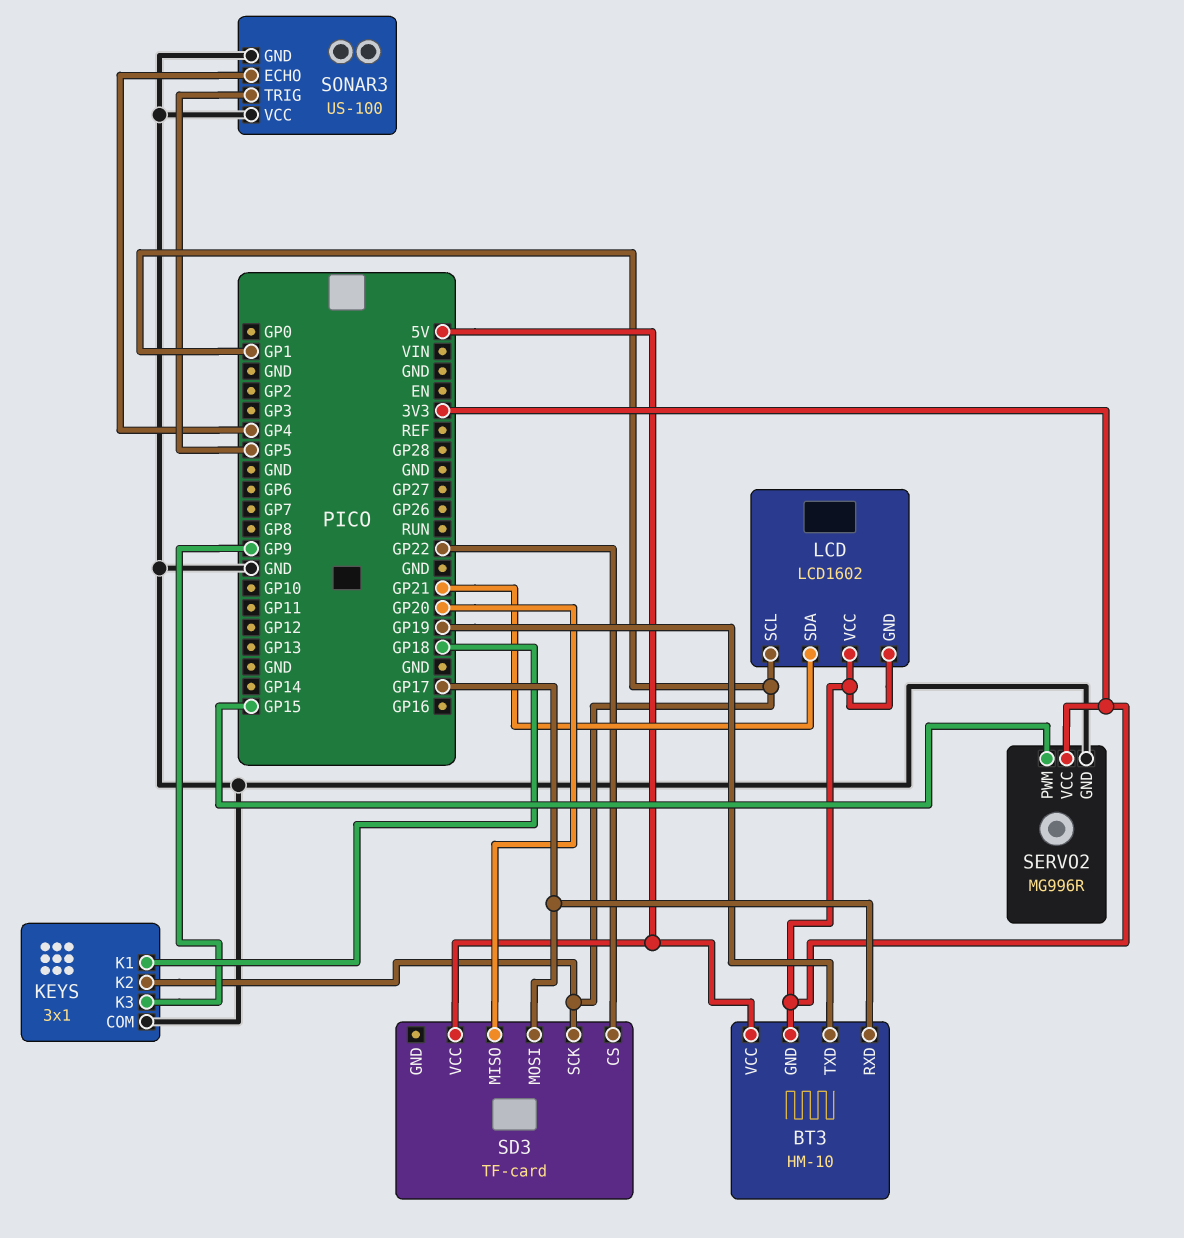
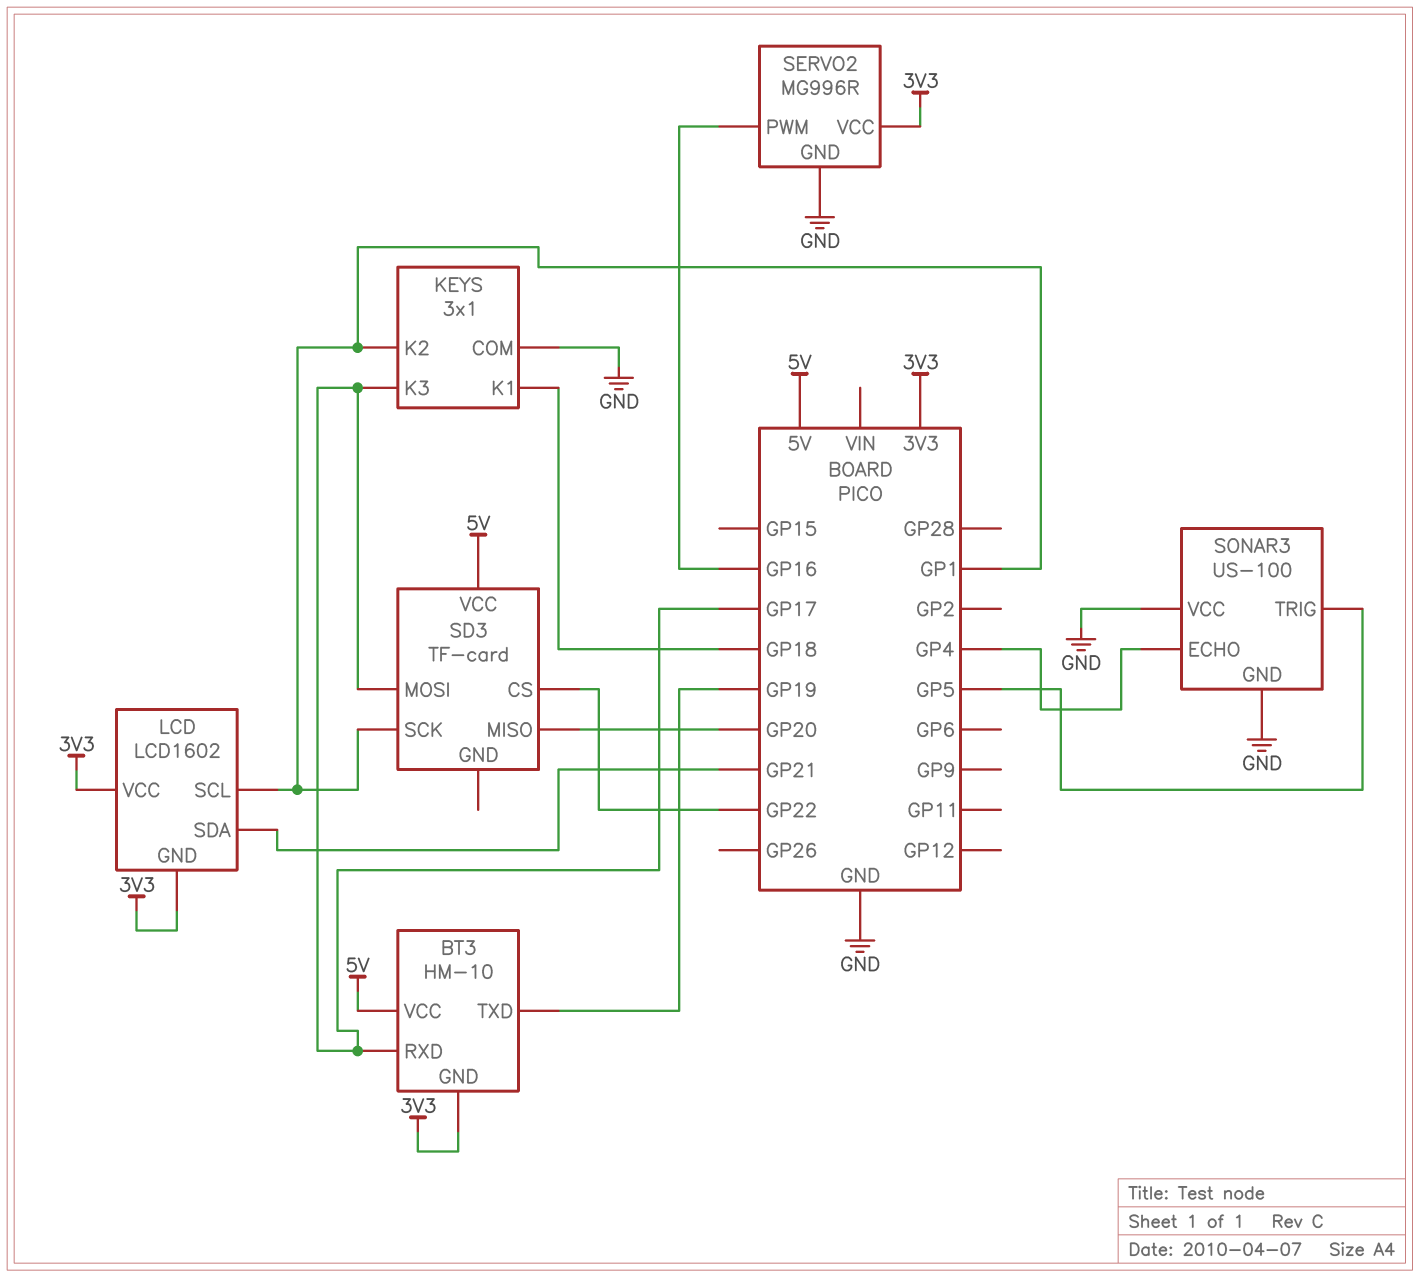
KEYS pin K3: GP9 -> GP17
SERVO2 pin PWM: GP15 -> GP16

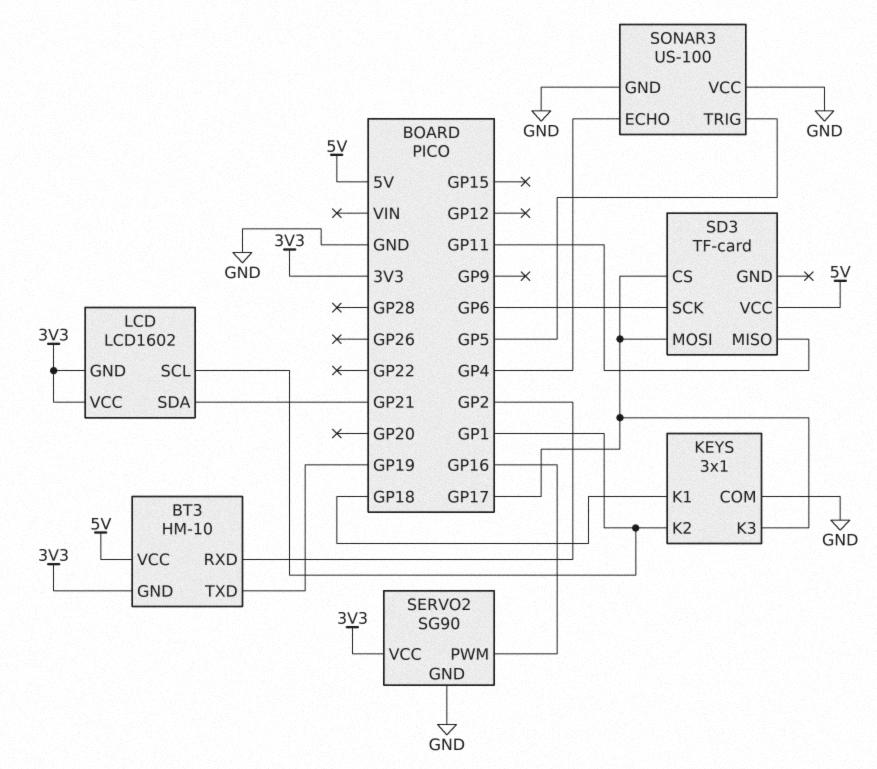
BT3 pin RXD: GP17 -> GP2
SD3 pin CS: GP22 -> GP17
SD3 pin MISO: GP20 -> GP11
SD3 pin SCK: GP1 -> GP6
SERVO2: MG996R -> SG90

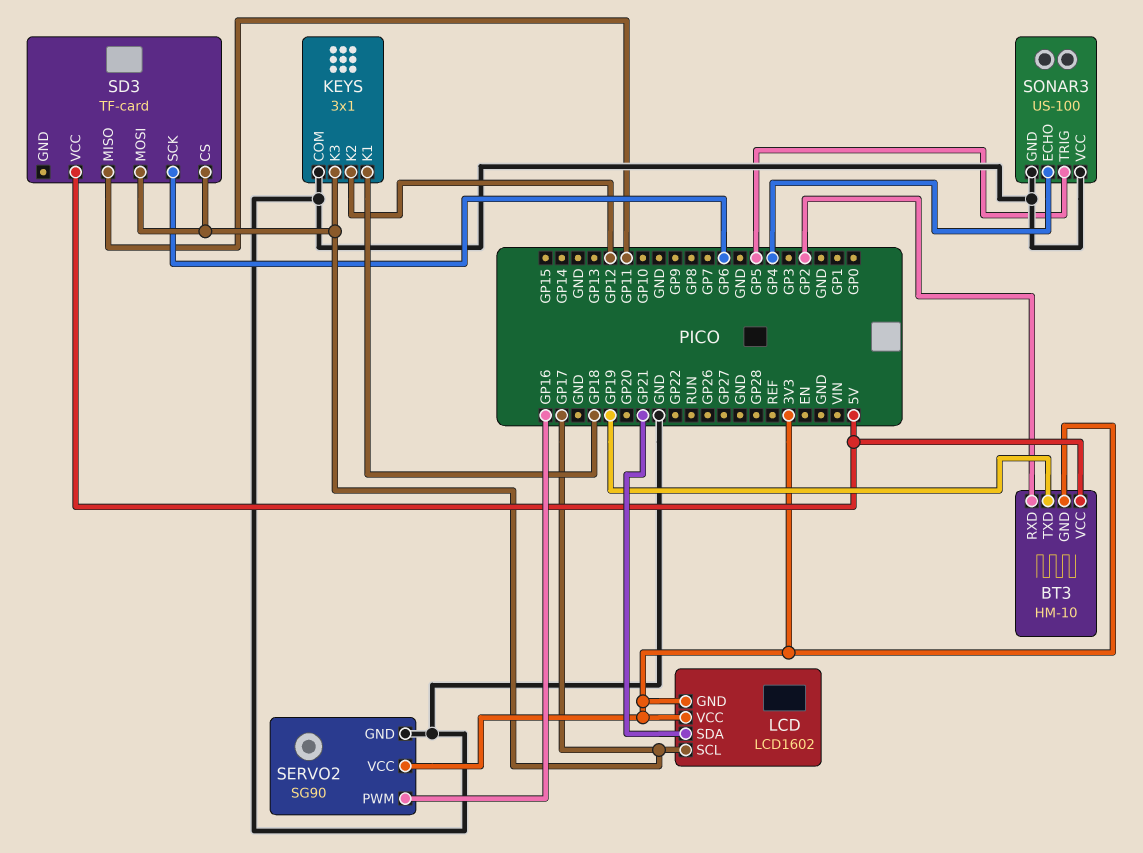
KEYS pin K2: GP1 -> GP12
LCD pin SCL: GP1 -> GP17

